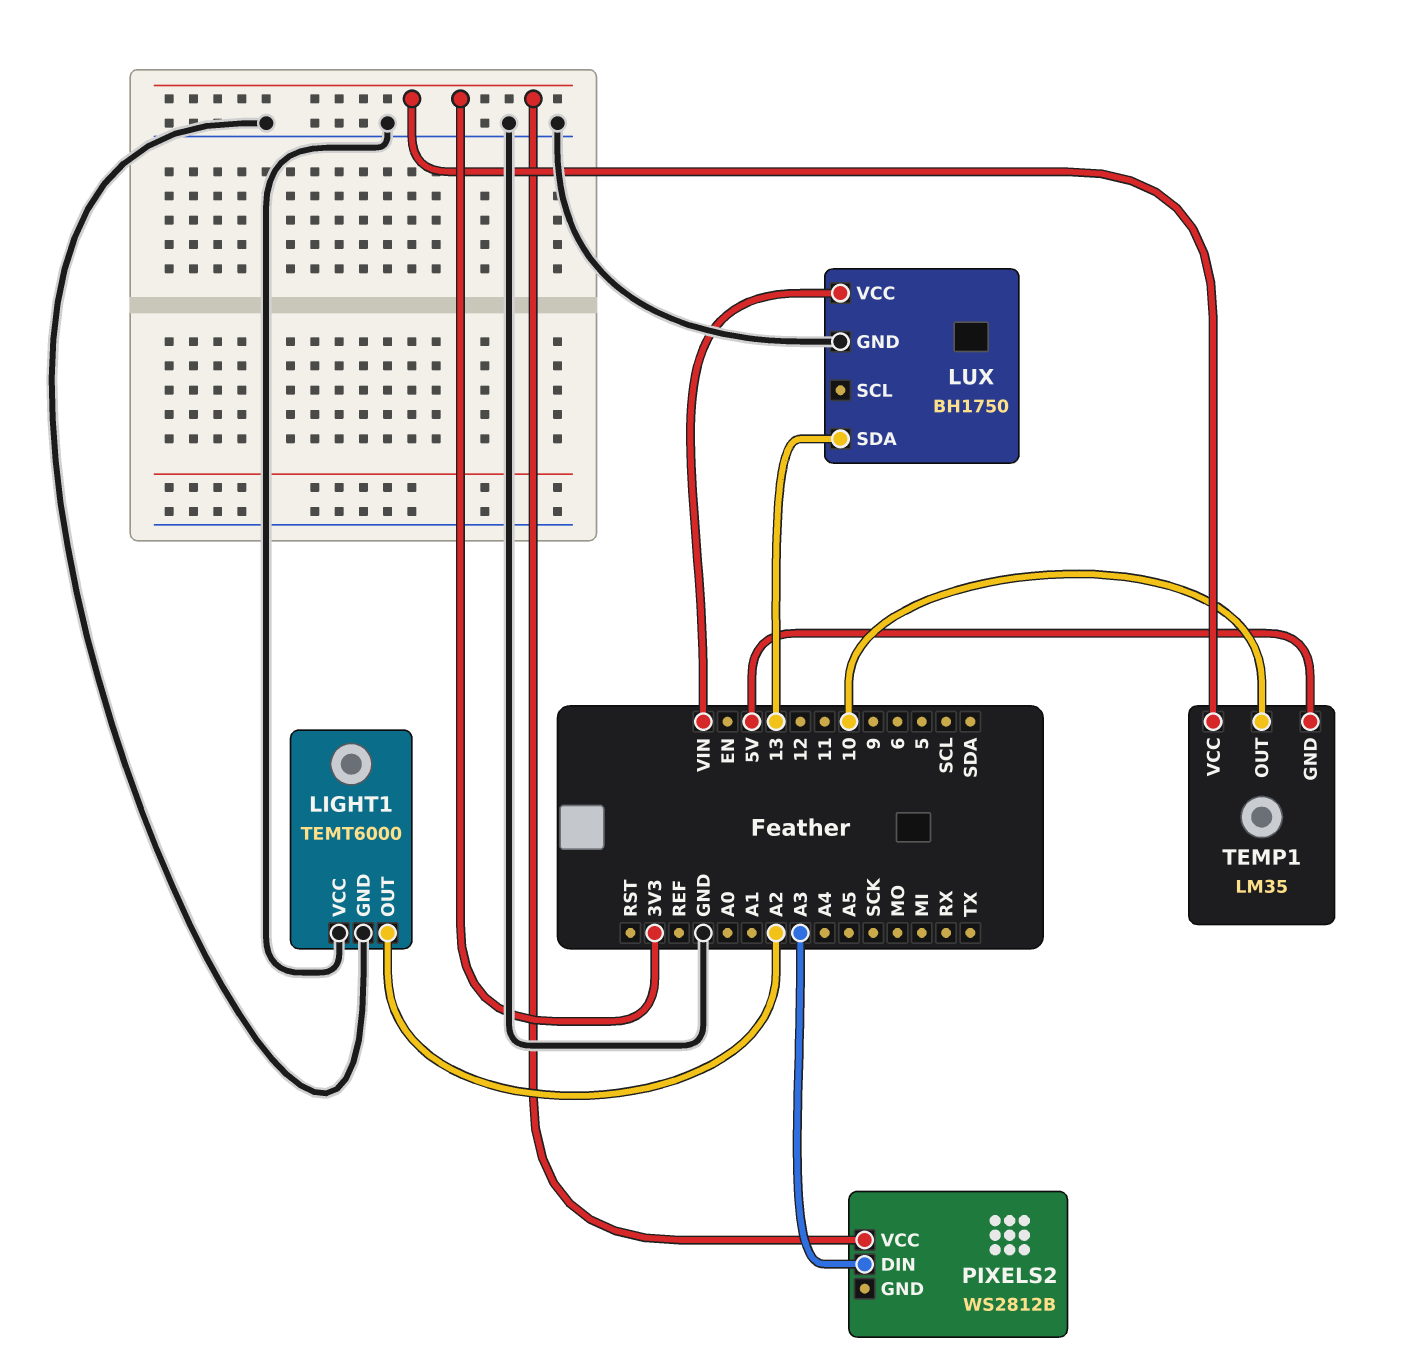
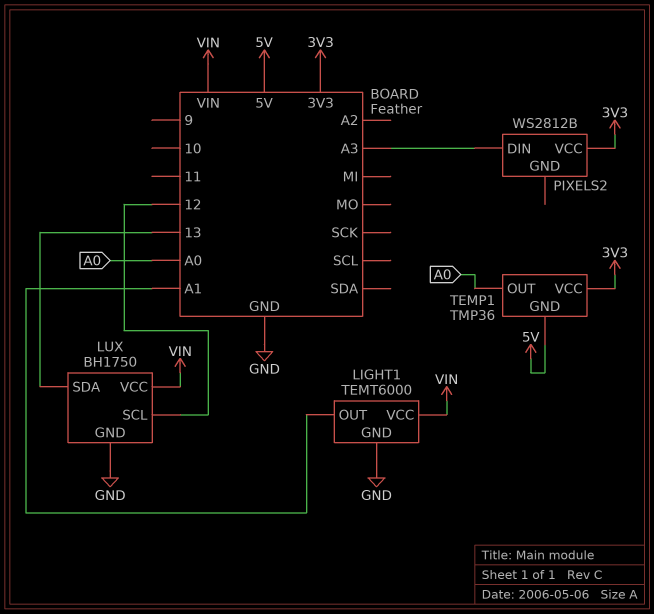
LIGHT1 pin OUT: A2 -> A1
LIGHT1 pin VCC: GND -> VIN
LUX pin SCL: none -> 12
TEMP1: LM35 -> TMP36
TEMP1 pin OUT: 10 -> A0

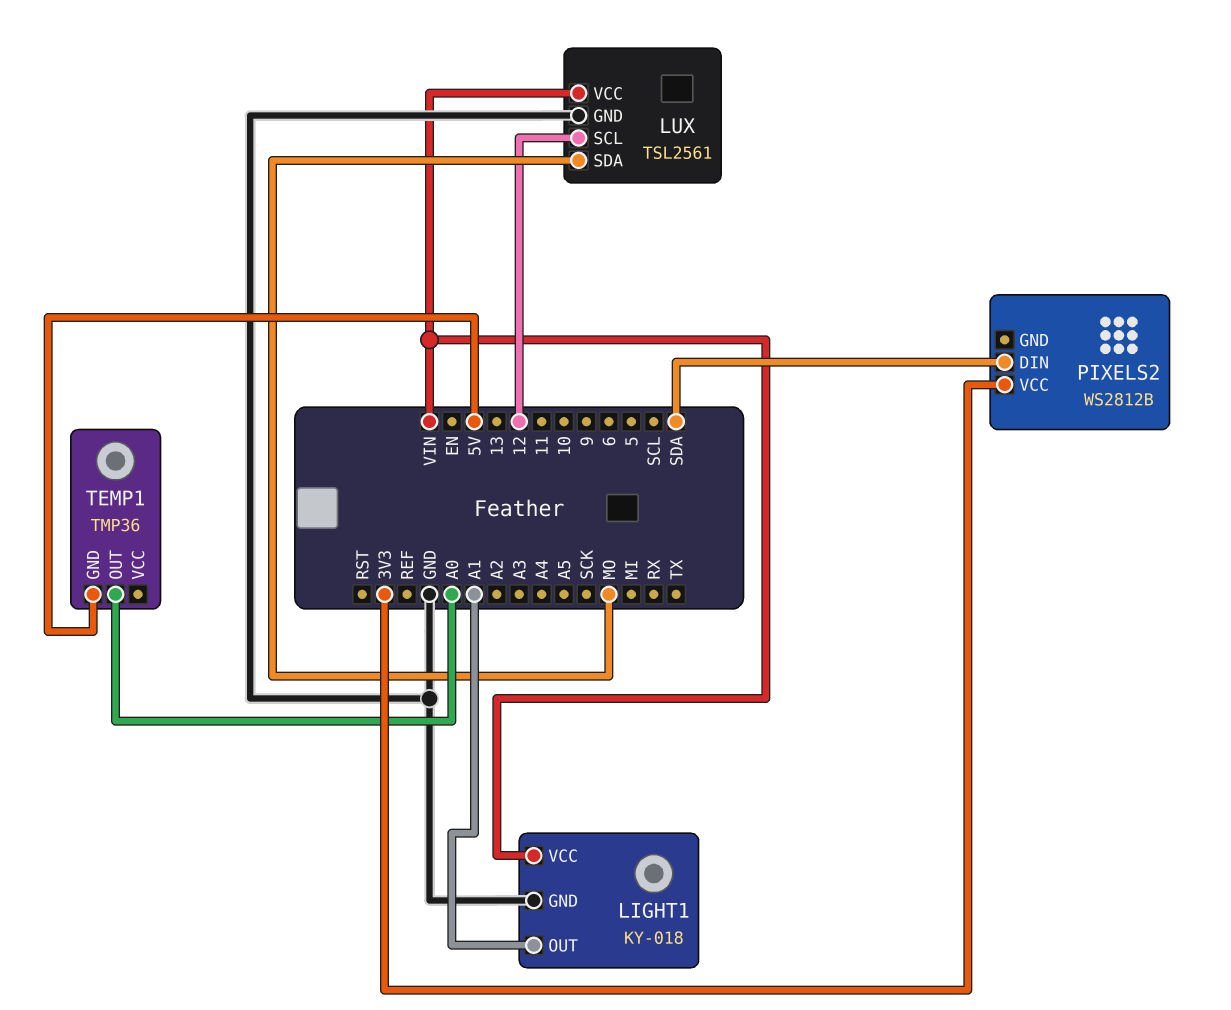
LIGHT1: TEMT6000 -> KY-018
LUX: BH1750 -> TSL2561
LUX pin SDA: 13 -> MO
PIXELS2 pin DIN: A3 -> SDA
TEMP1 pin VCC: 3V3 -> none

